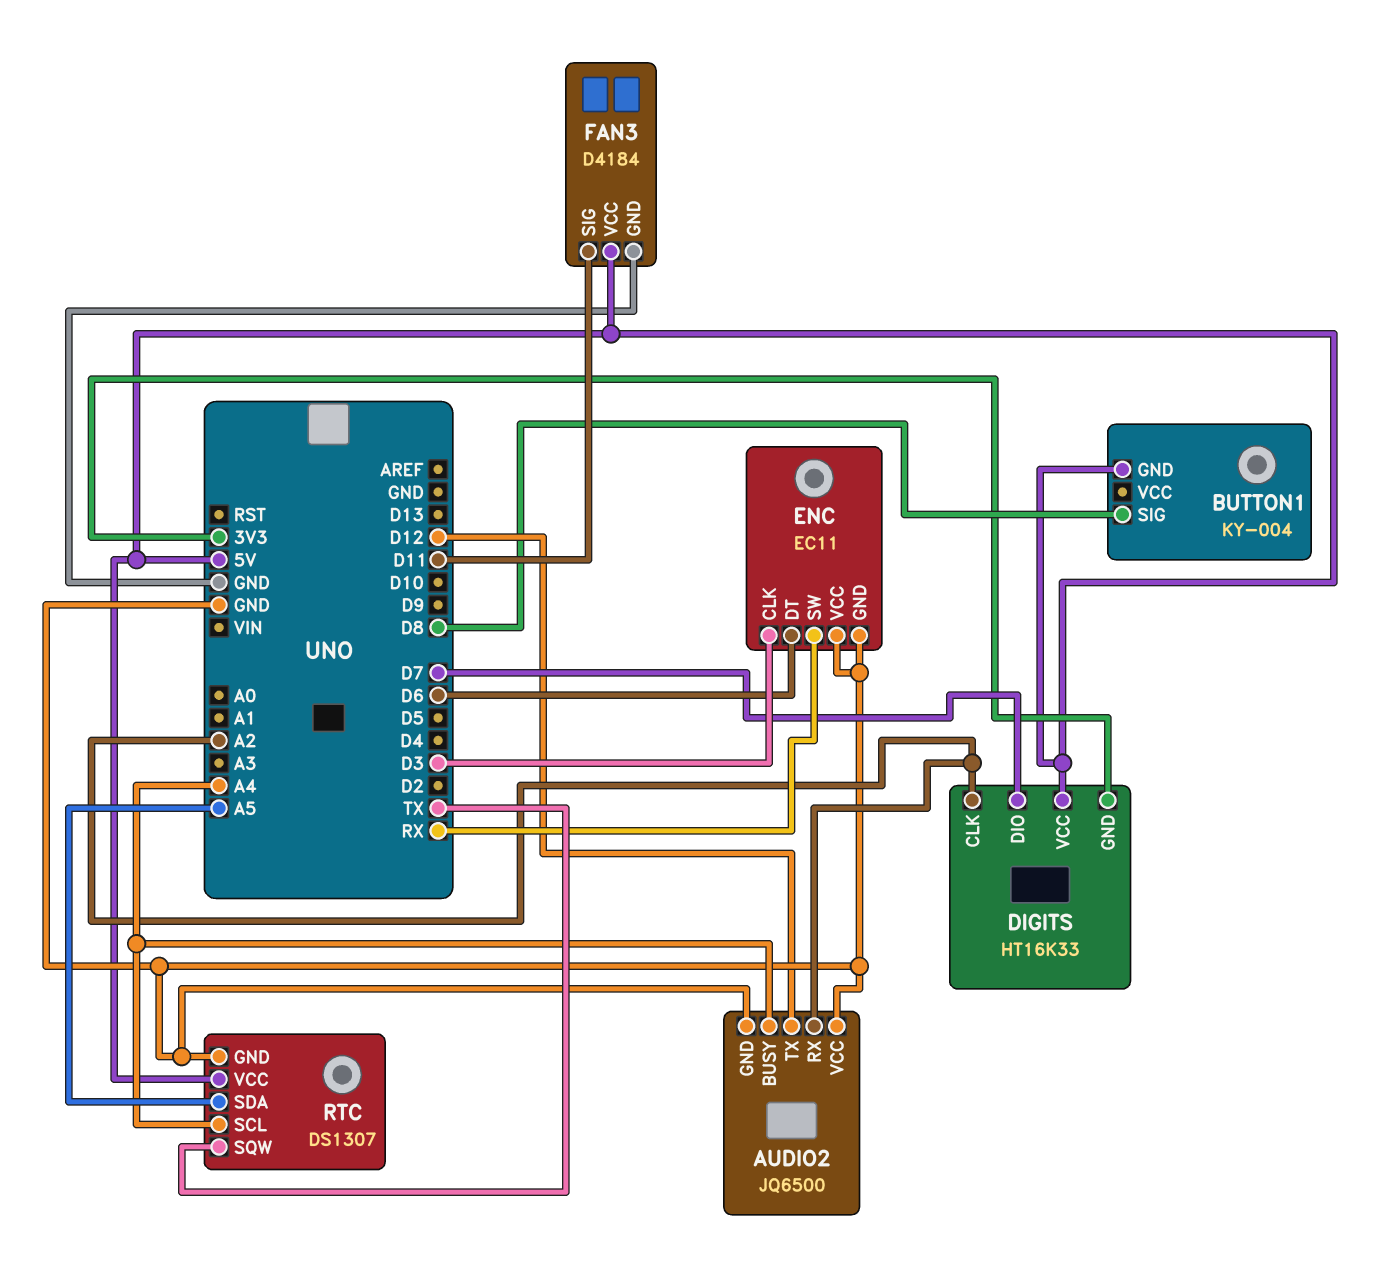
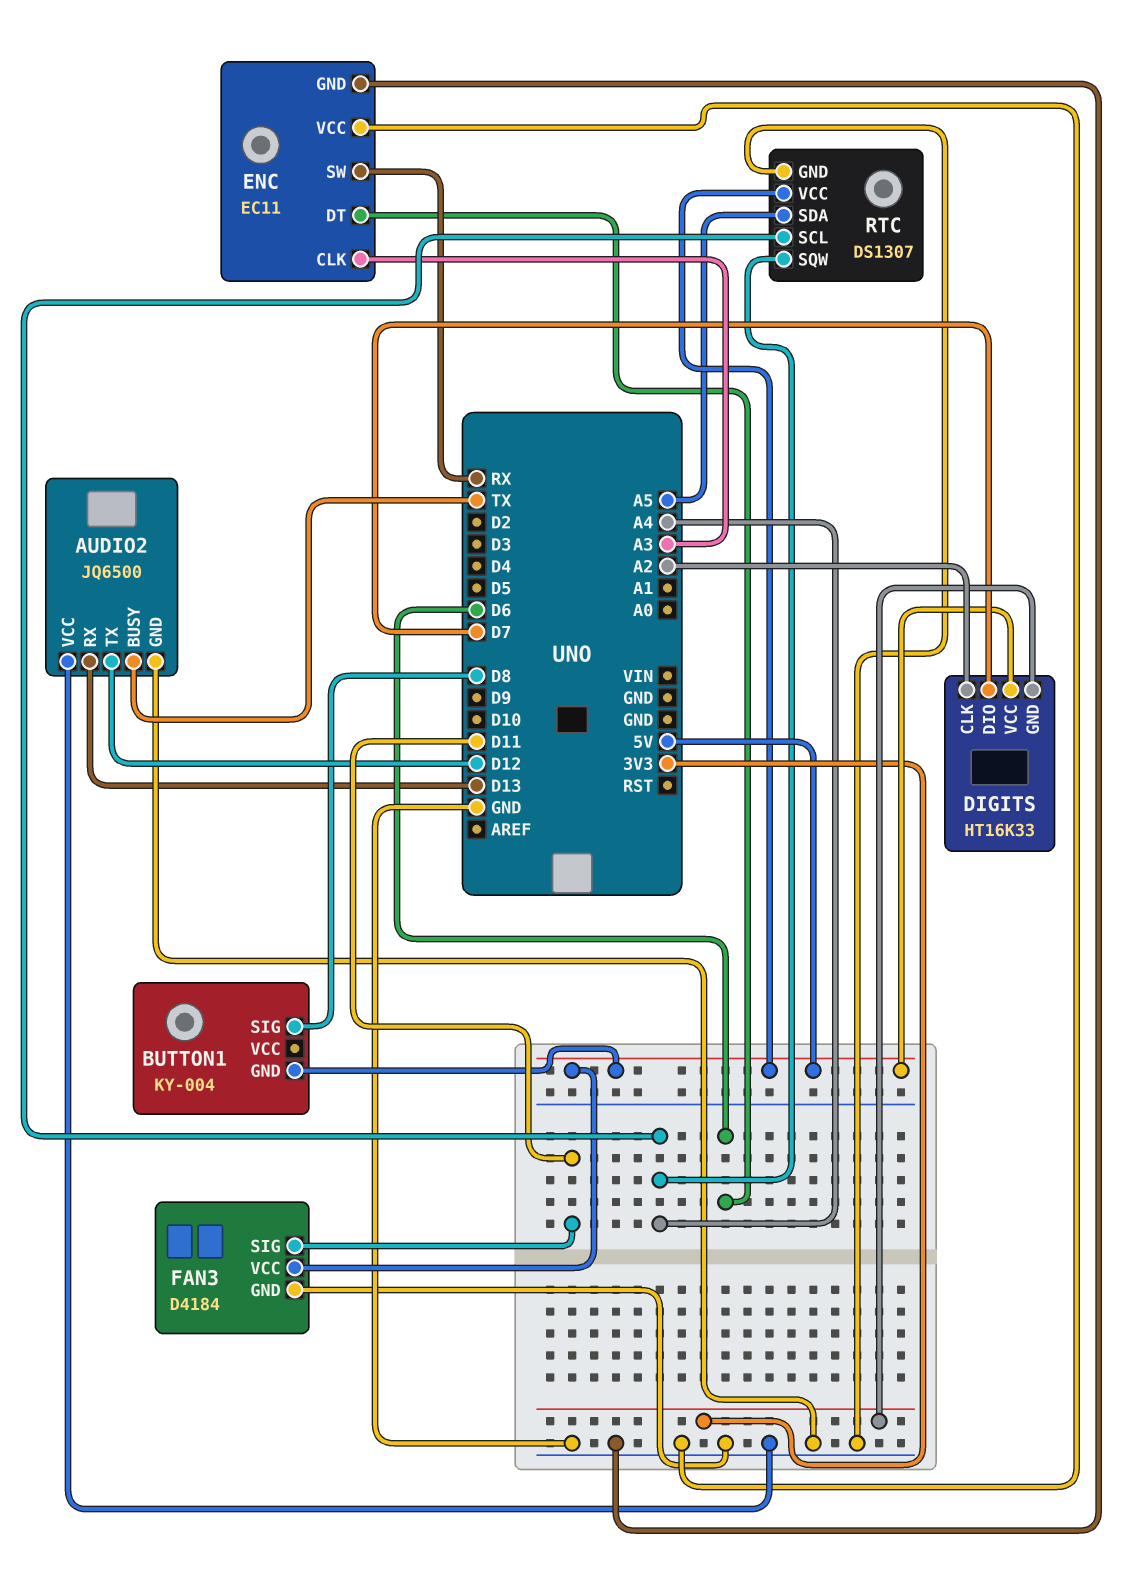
AUDIO2 pin BUSY: A4 -> TX
AUDIO2 pin RX: A2 -> D13
ENC pin CLK: D3 -> A3
RTC pin SQW: TX -> A4

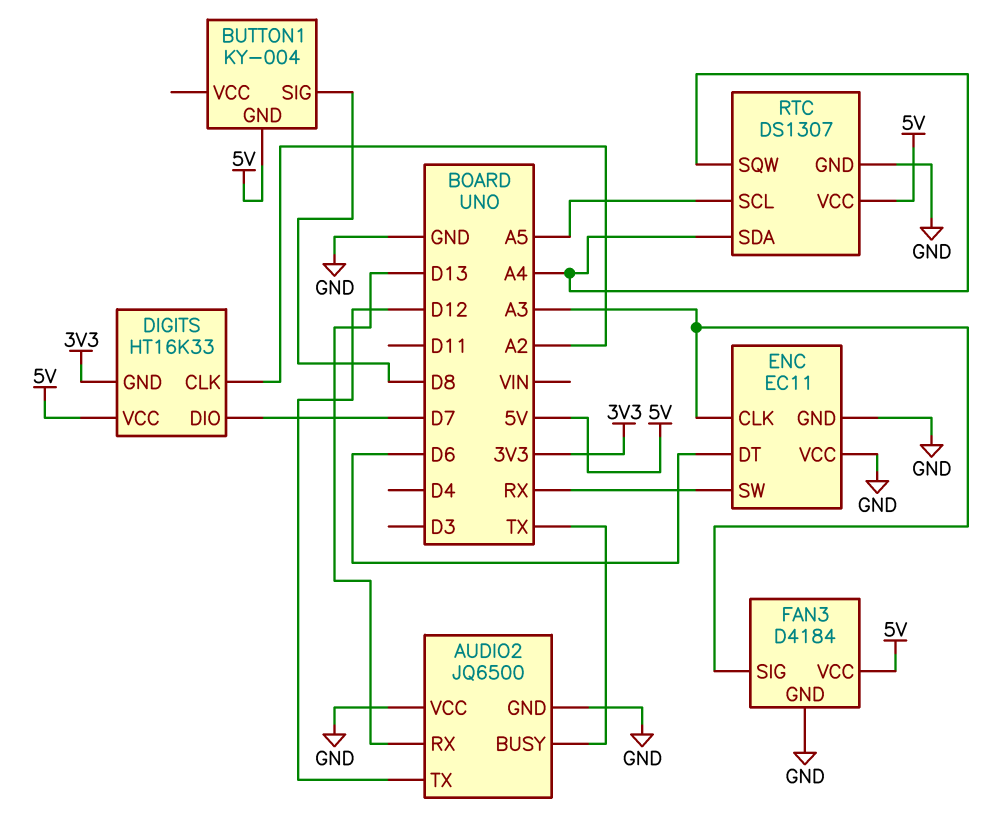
FAN3 pin SIG: D11 -> A3
RTC pin SCL: A4 -> A5
RTC pin SDA: A5 -> A4

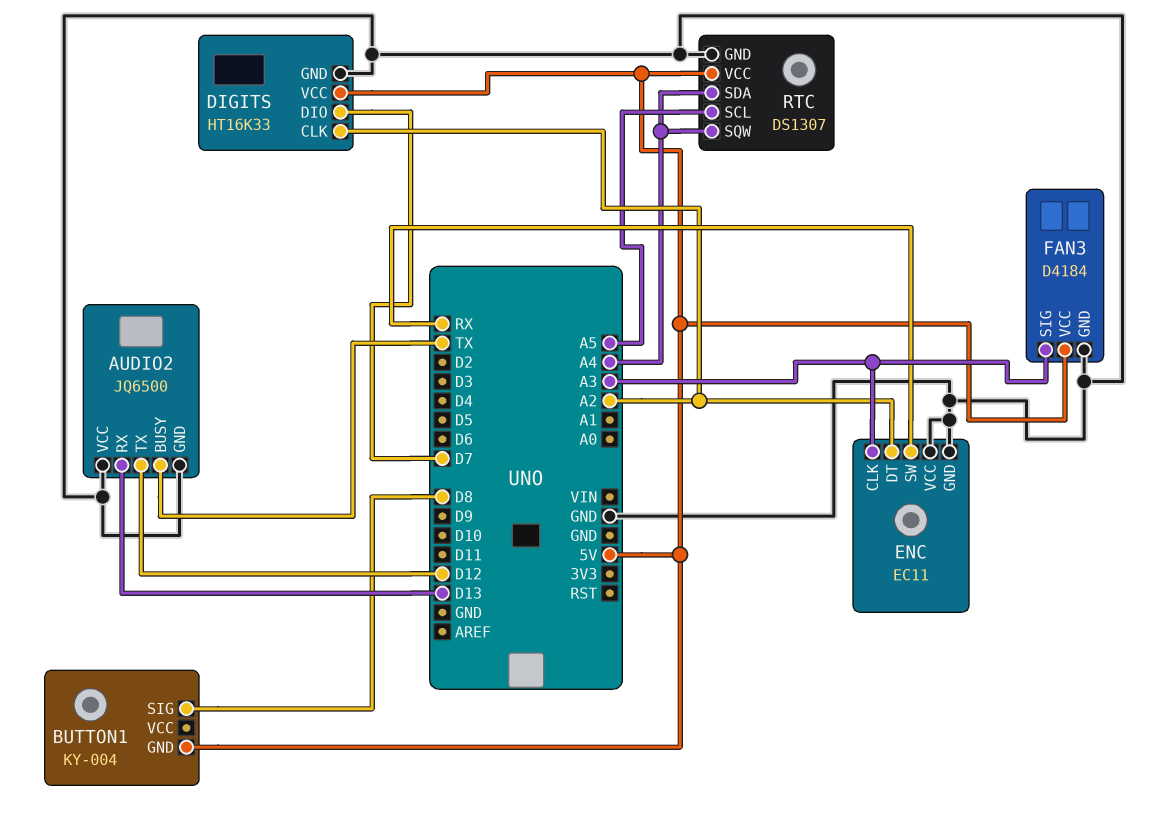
DIGITS pin GND: 3V3 -> GND
ENC pin DT: D6 -> A2

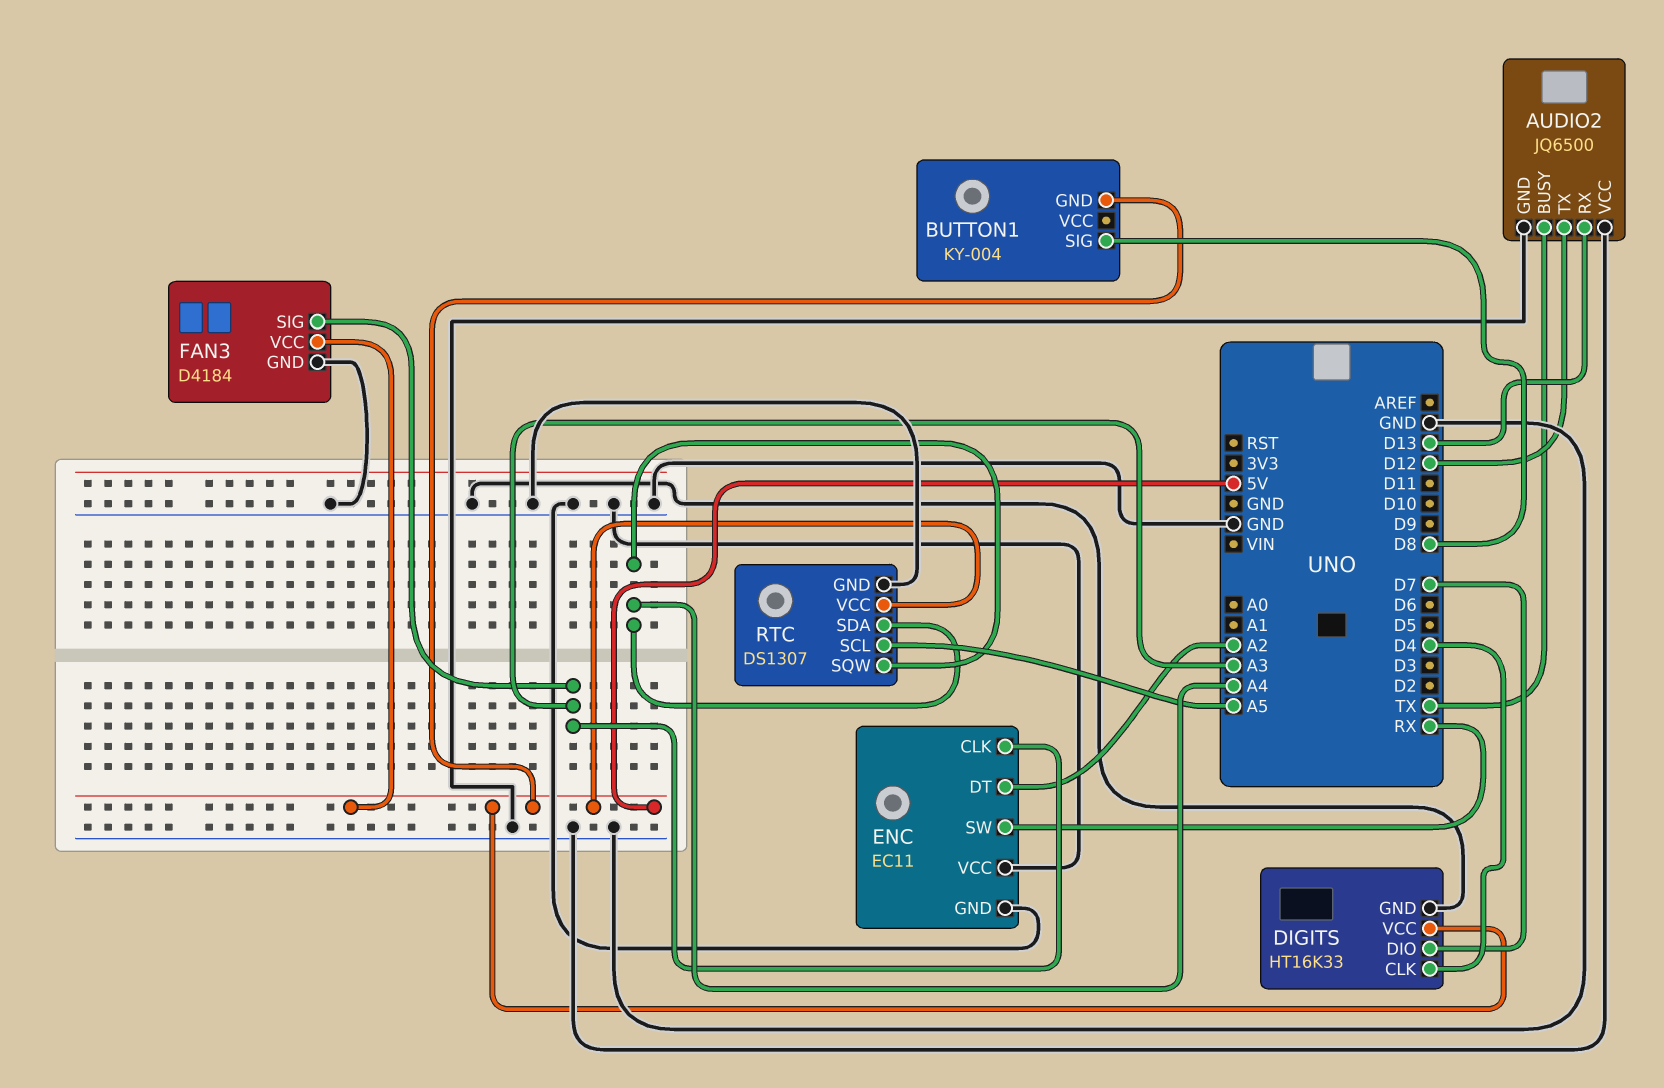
DIGITS pin CLK: A2 -> D4

